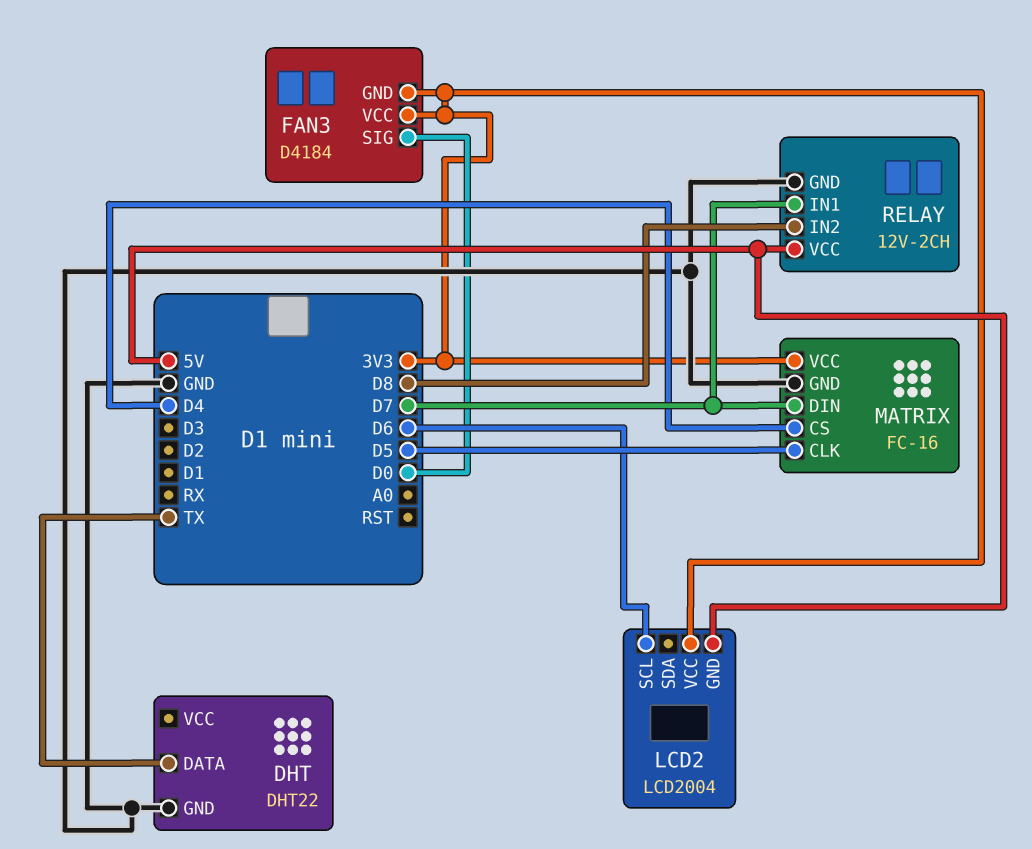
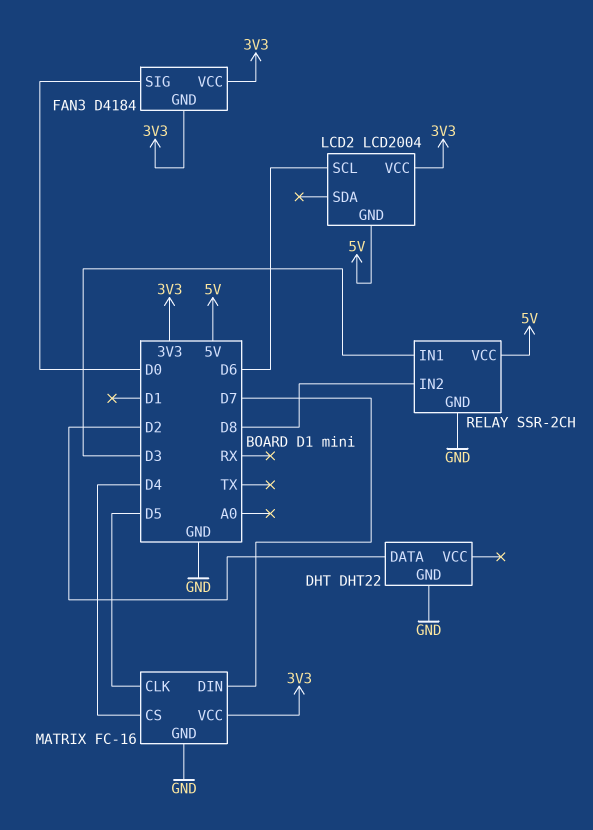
DHT pin DATA: TX -> D2
RELAY: 12V-2CH -> SSR-2CH
RELAY pin IN1: D7 -> D3

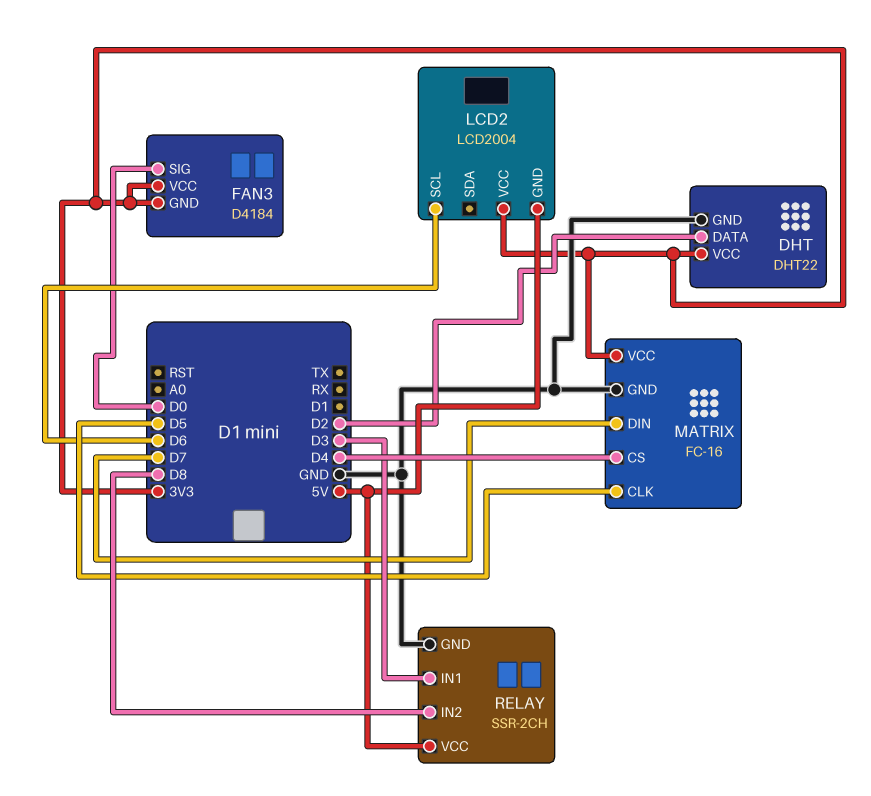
DHT pin VCC: none -> 3V3

